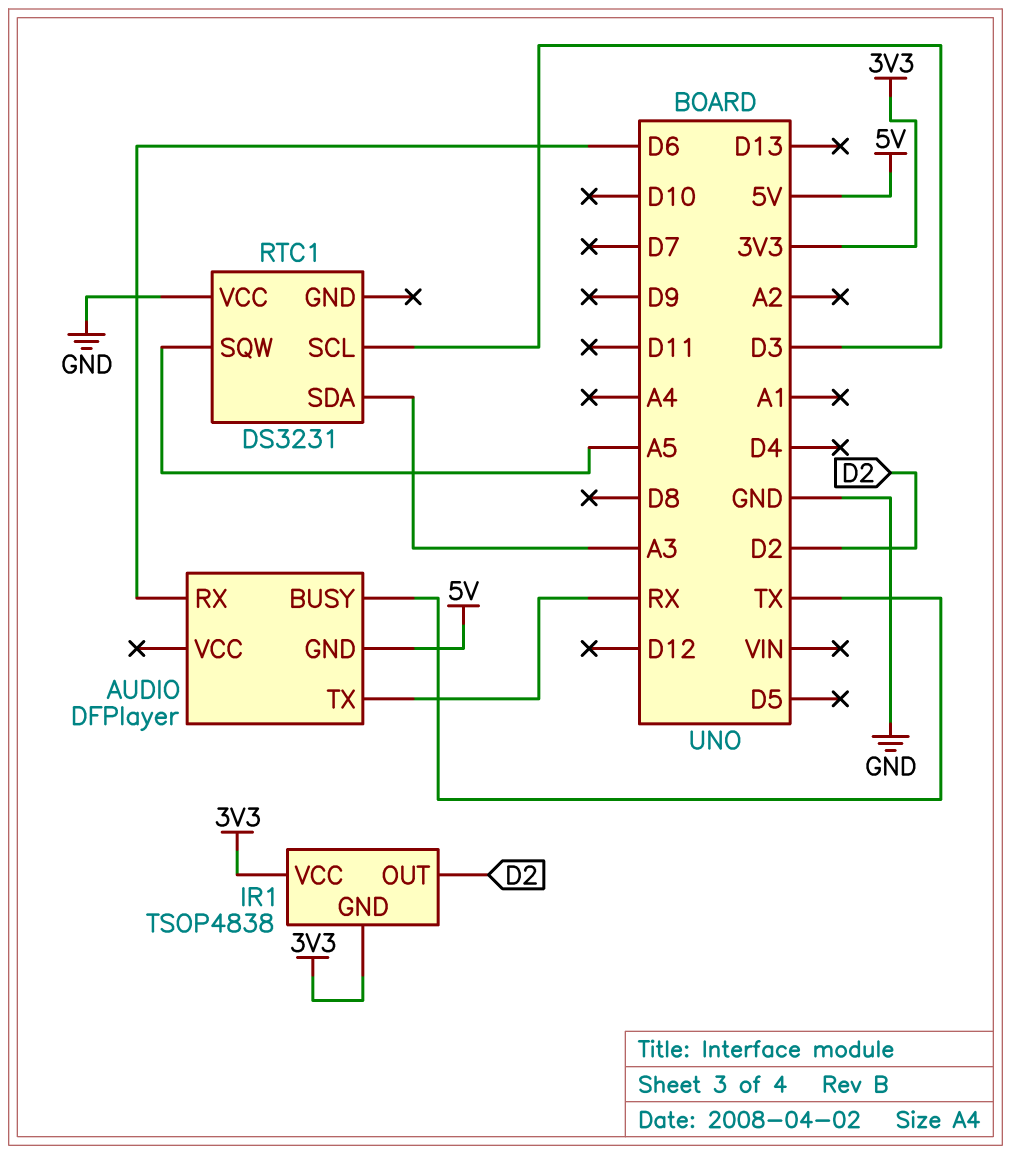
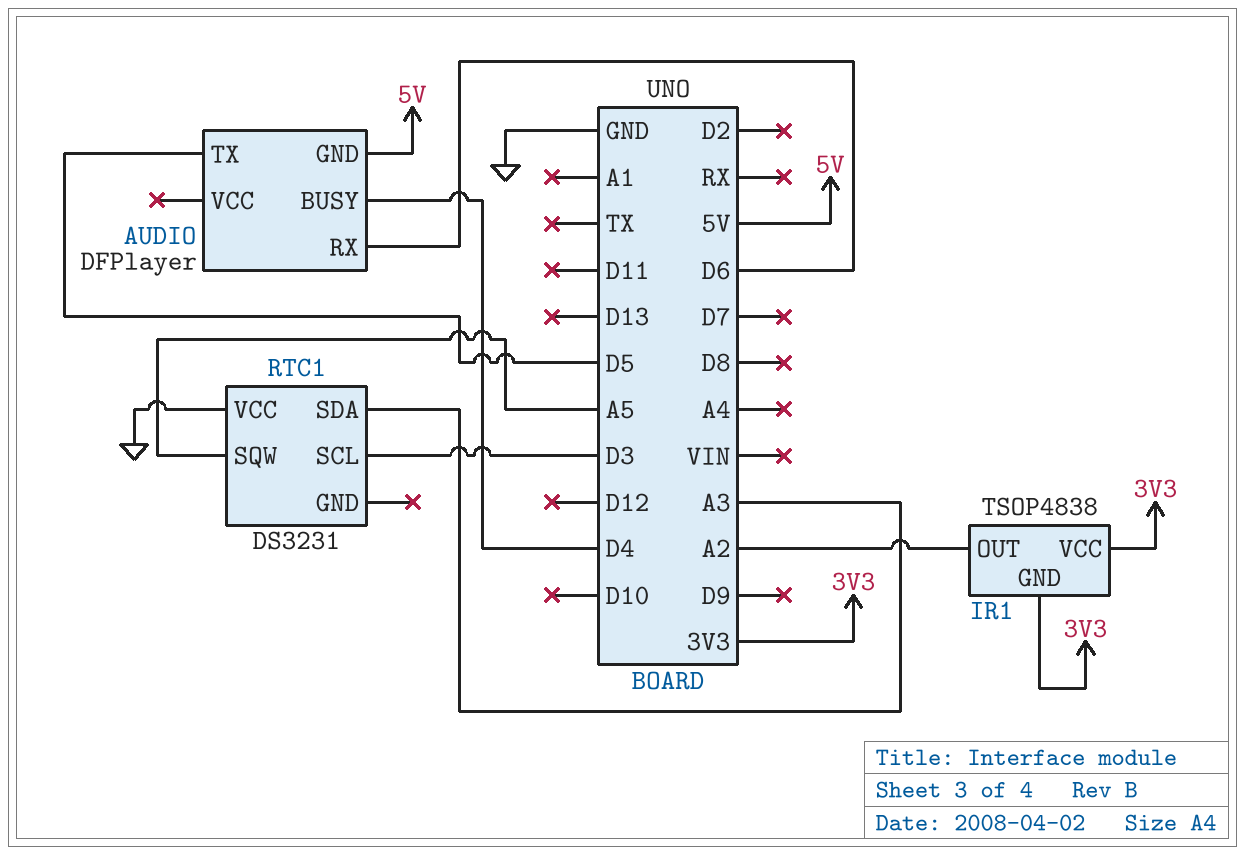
AUDIO pin BUSY: TX -> D4
AUDIO pin TX: RX -> D5
IR1 pin OUT: D2 -> A2

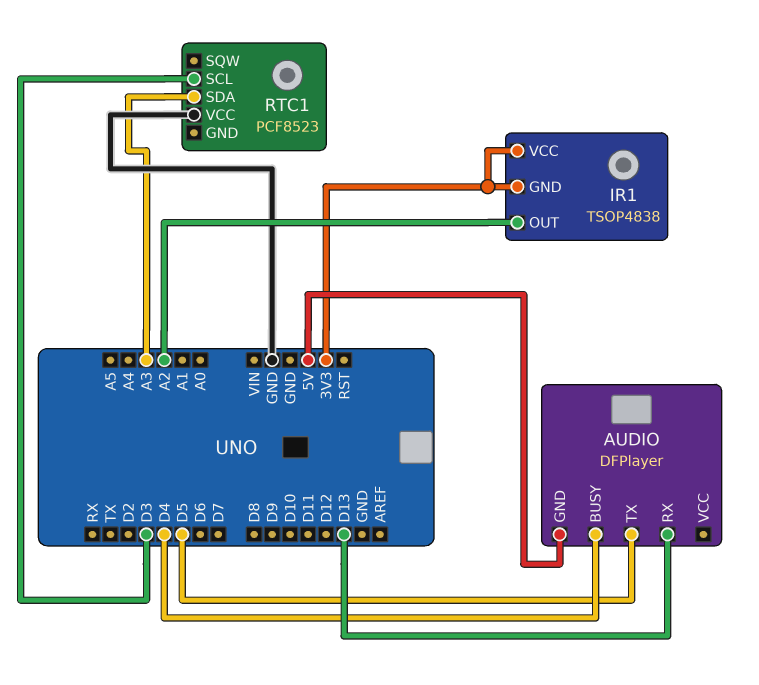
AUDIO pin RX: D6 -> D13
RTC1: DS3231 -> PCF8523
RTC1 pin SQW: A5 -> none

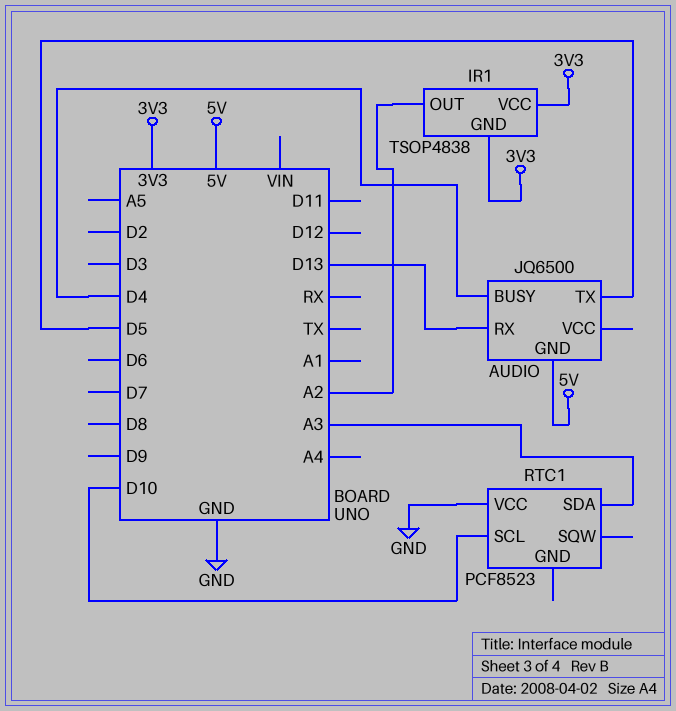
AUDIO: DFPlayer -> JQ6500
RTC1 pin SCL: D3 -> D10

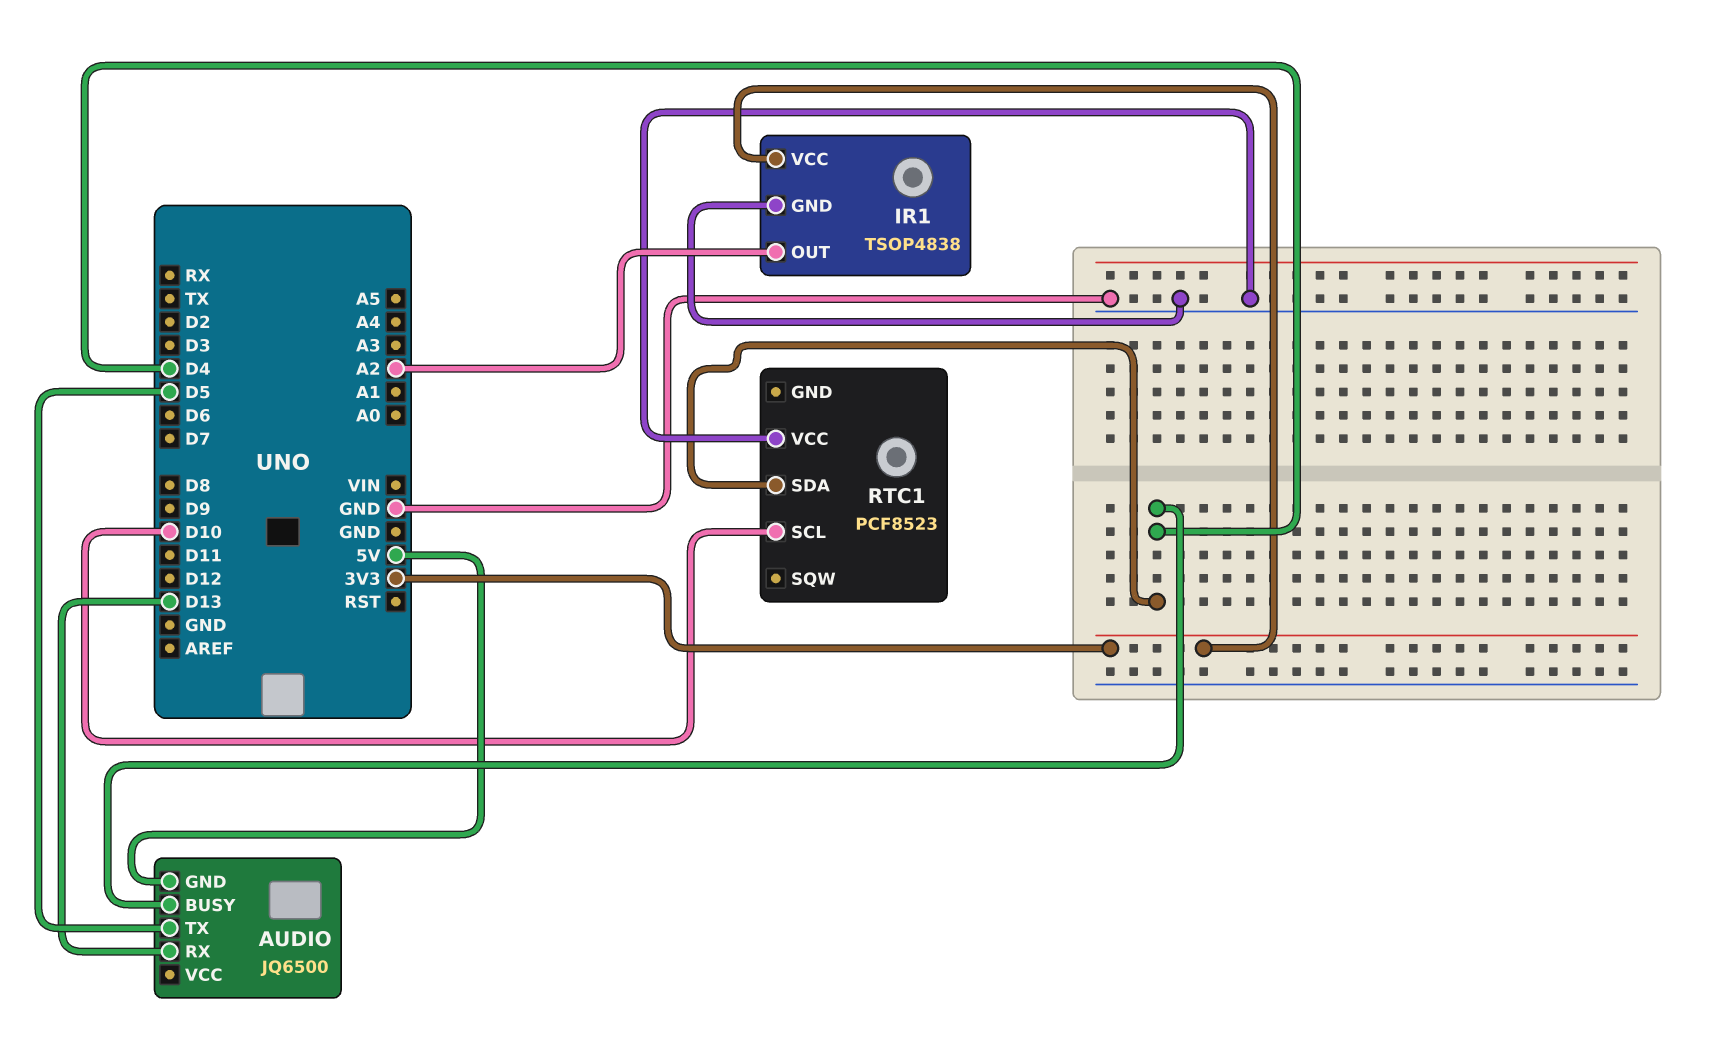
IR1 pin GND: 3V3 -> GND
RTC1 pin SDA: A3 -> D4

